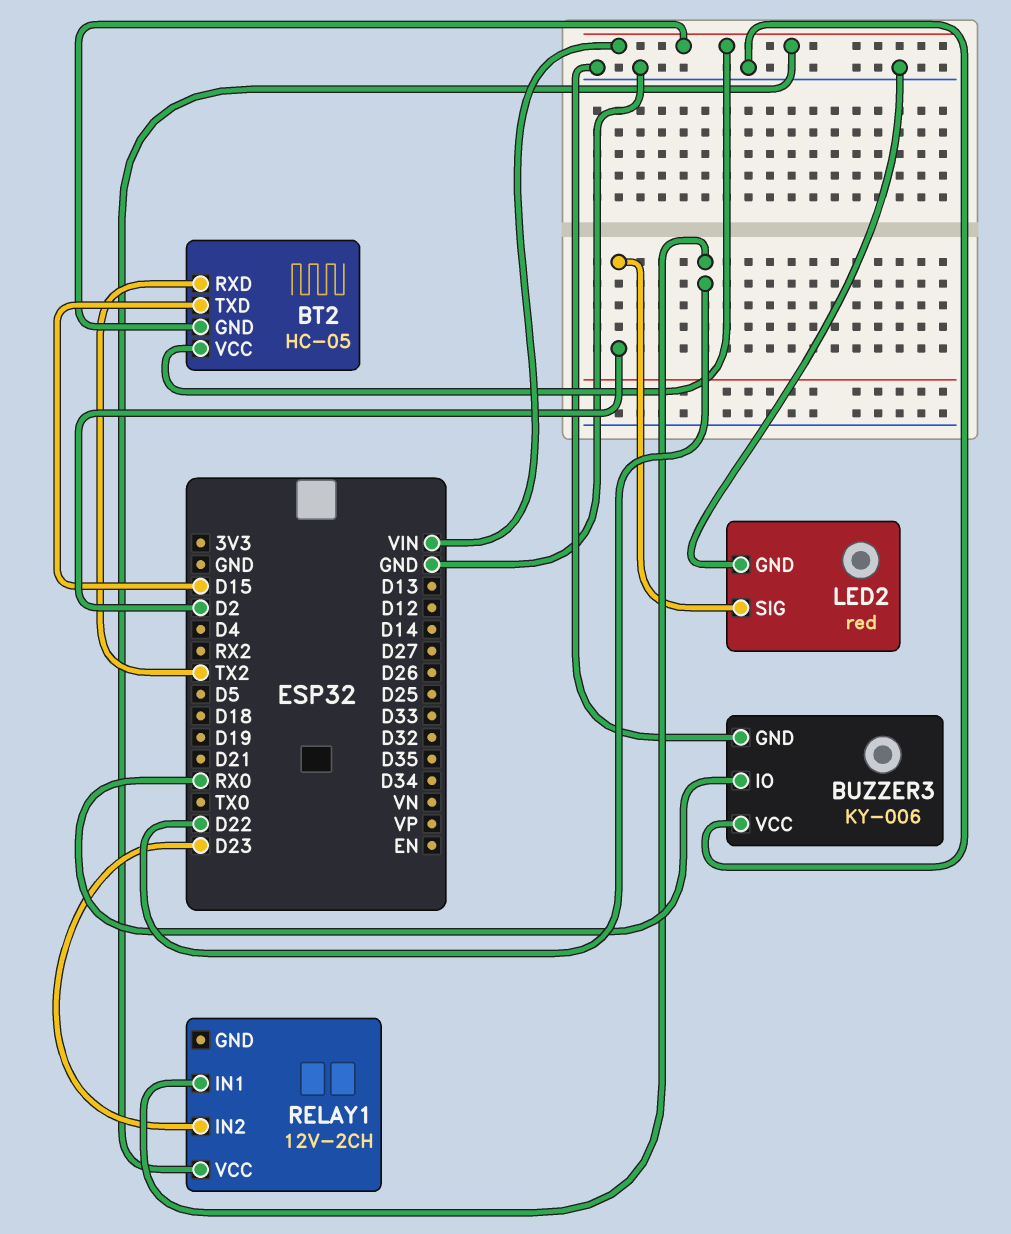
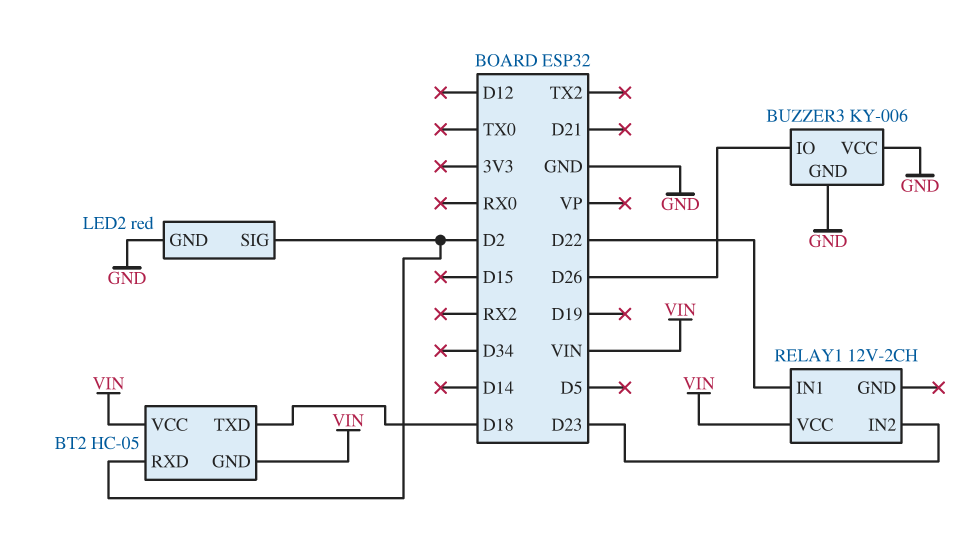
BT2 pin RXD: TX2 -> D2
BT2 pin TXD: D15 -> D18
BUZZER3 pin IO: RX0 -> D26

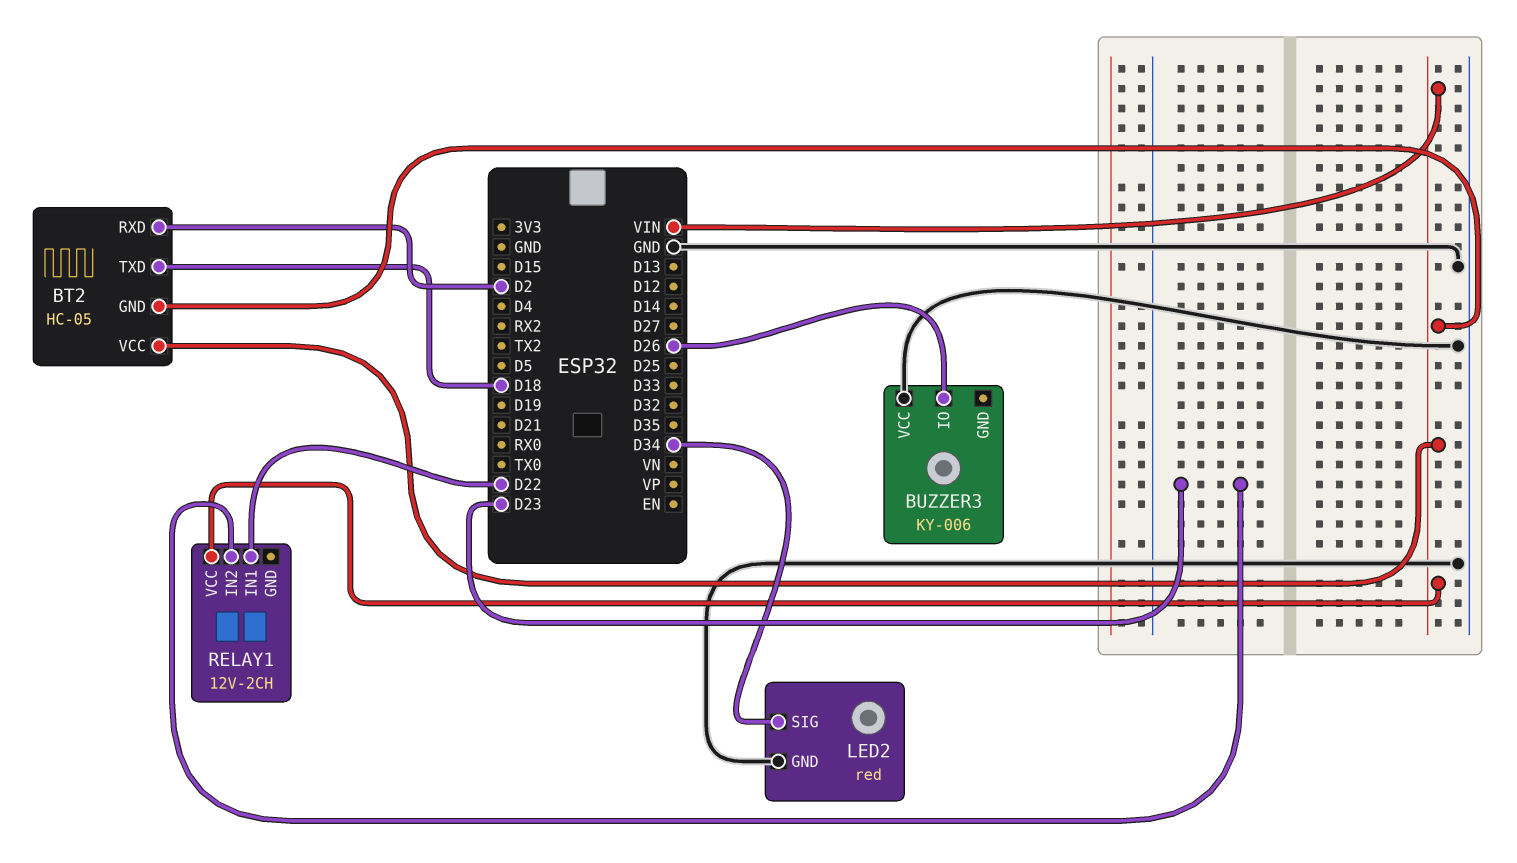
BUZZER3 pin GND: GND -> none
LED2 pin SIG: D2 -> D34

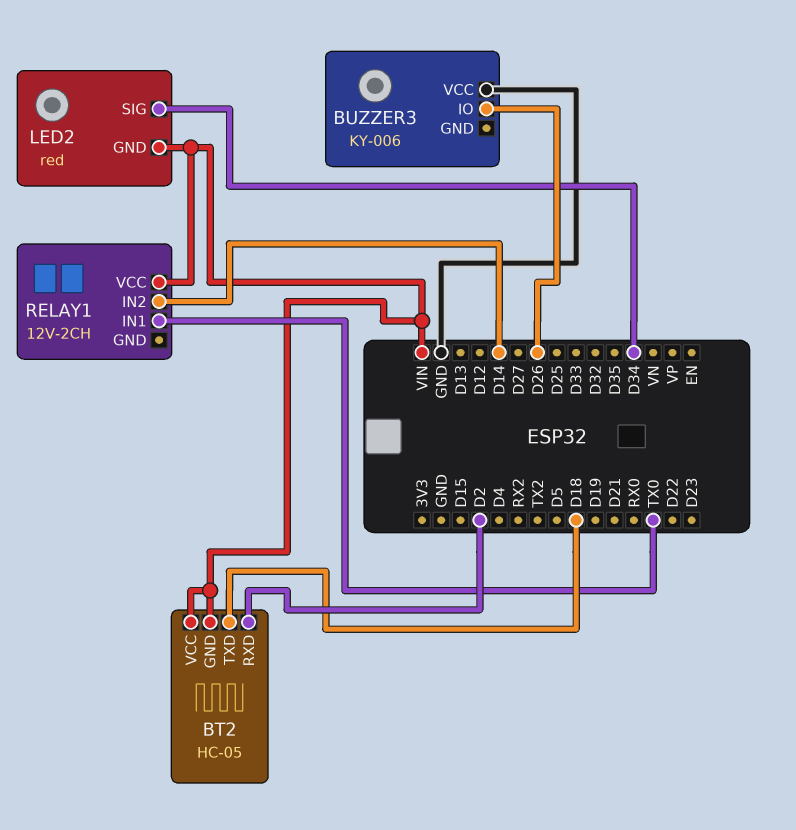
LED2 pin GND: GND -> VIN
RELAY1 pin IN1: D22 -> TX0
RELAY1 pin IN2: D23 -> D14

